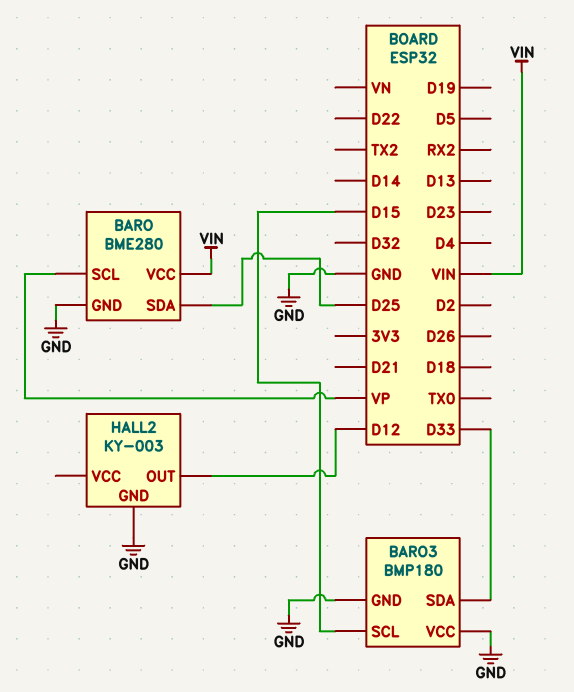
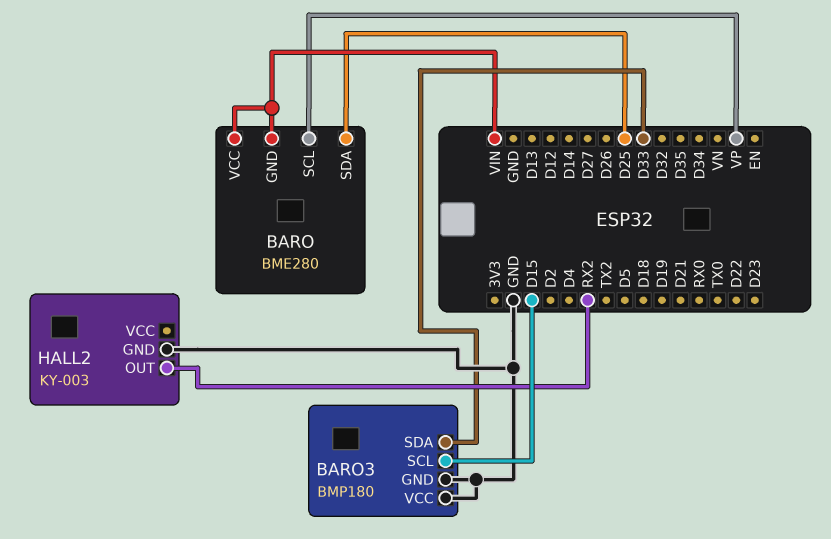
BARO pin GND: GND -> VIN
HALL2 pin OUT: D12 -> RX2

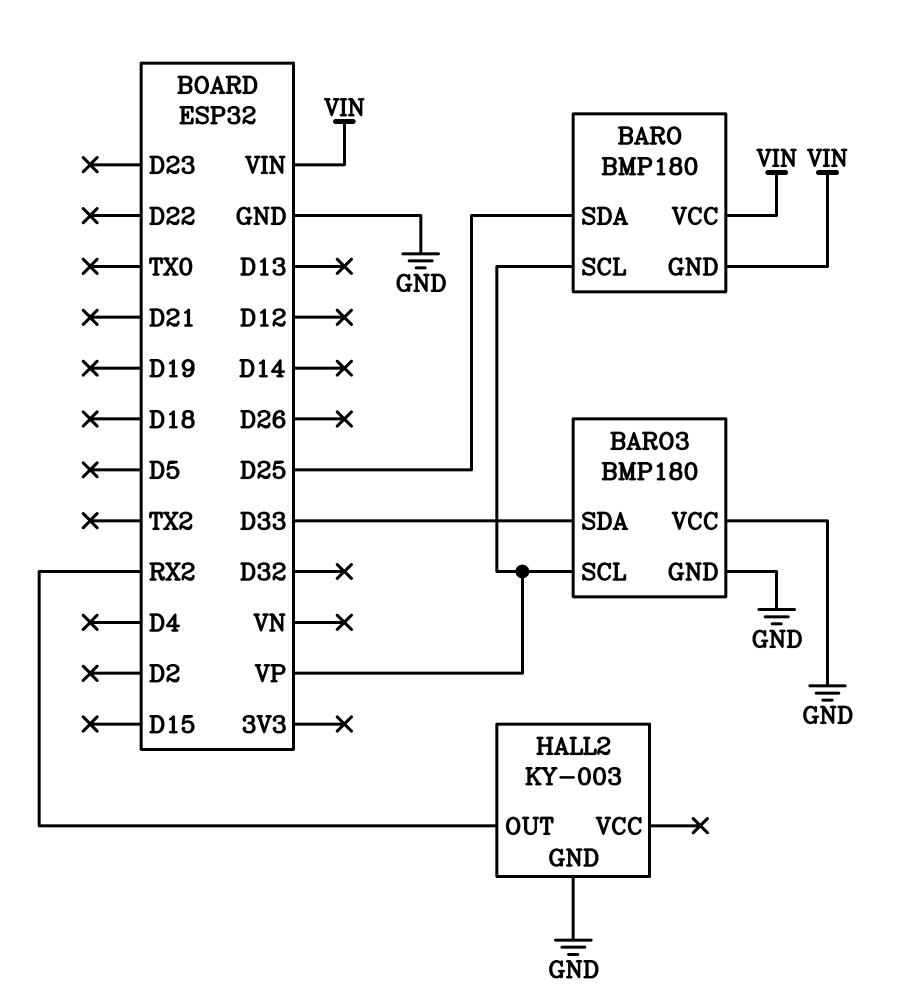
BARO: BME280 -> BMP180
BARO3 pin SCL: D15 -> VP

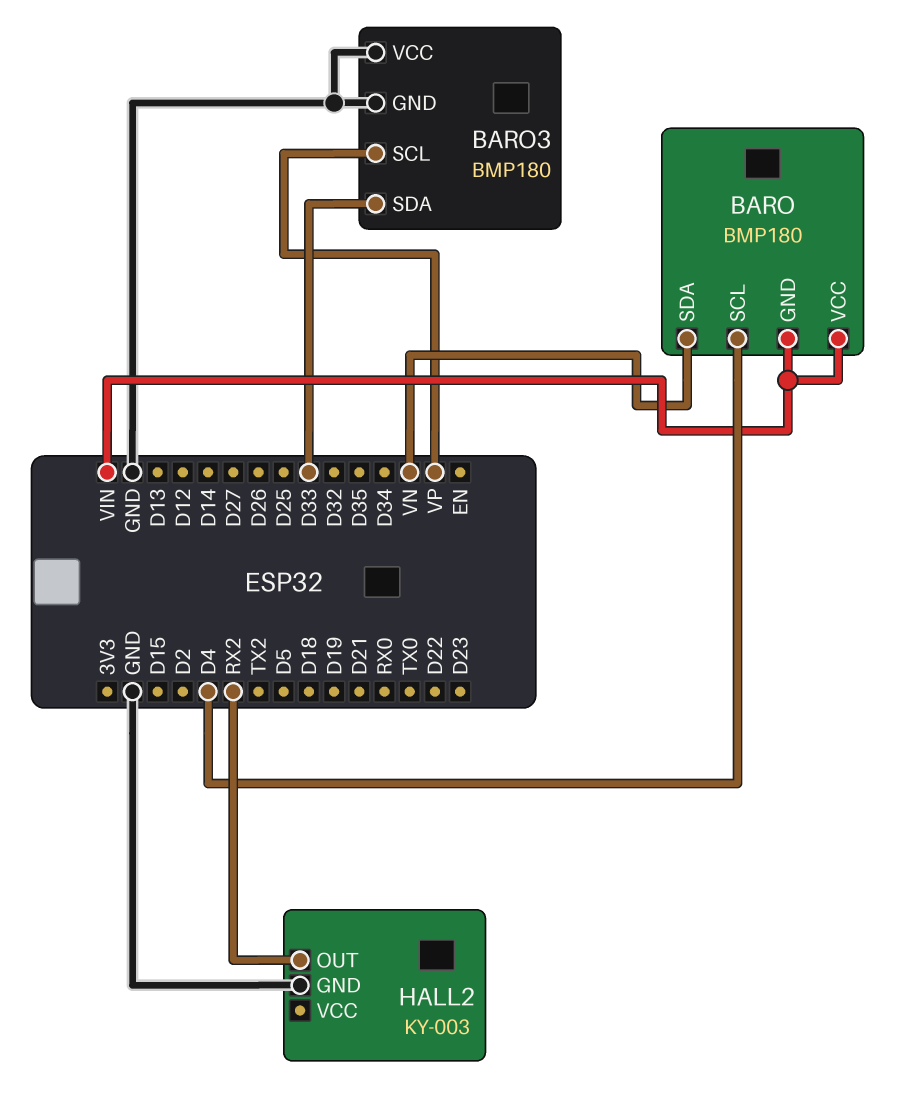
BARO pin SCL: VP -> D4
BARO pin SDA: D25 -> VN

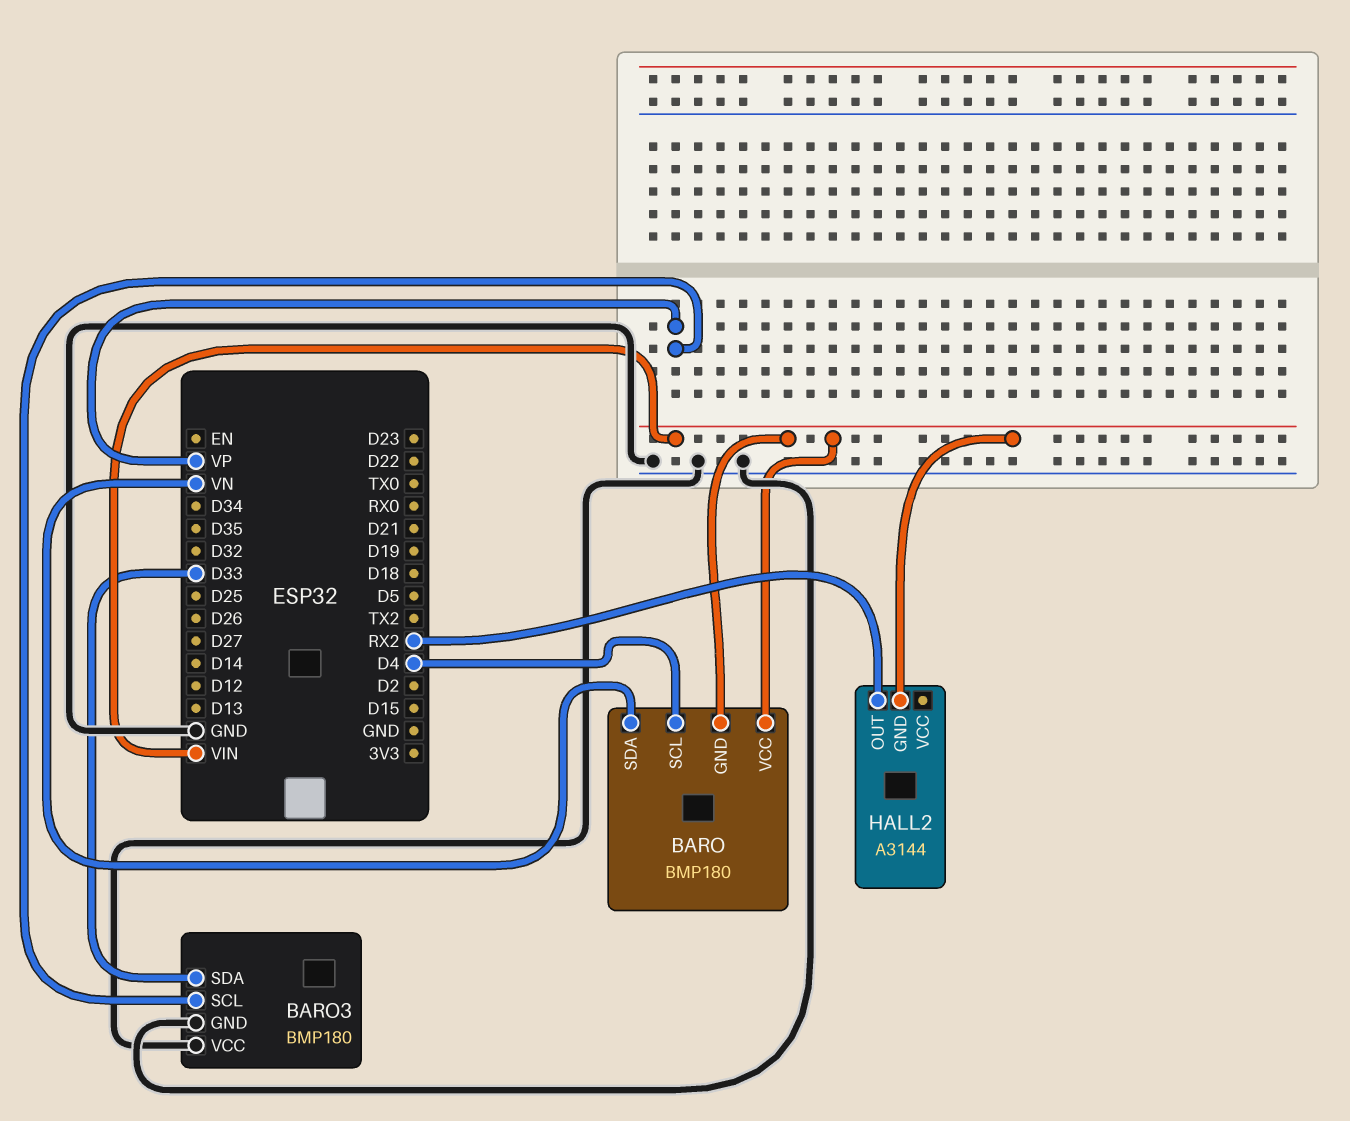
HALL2: KY-003 -> A3144
HALL2 pin GND: GND -> VIN

